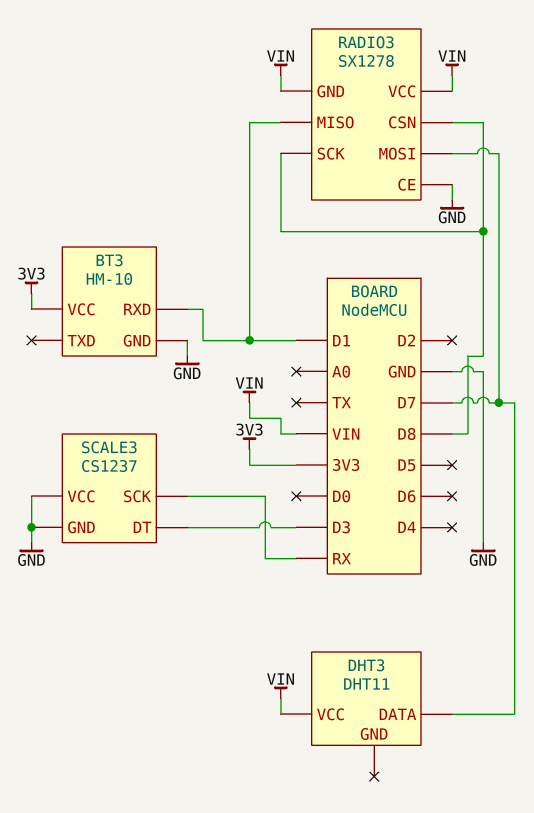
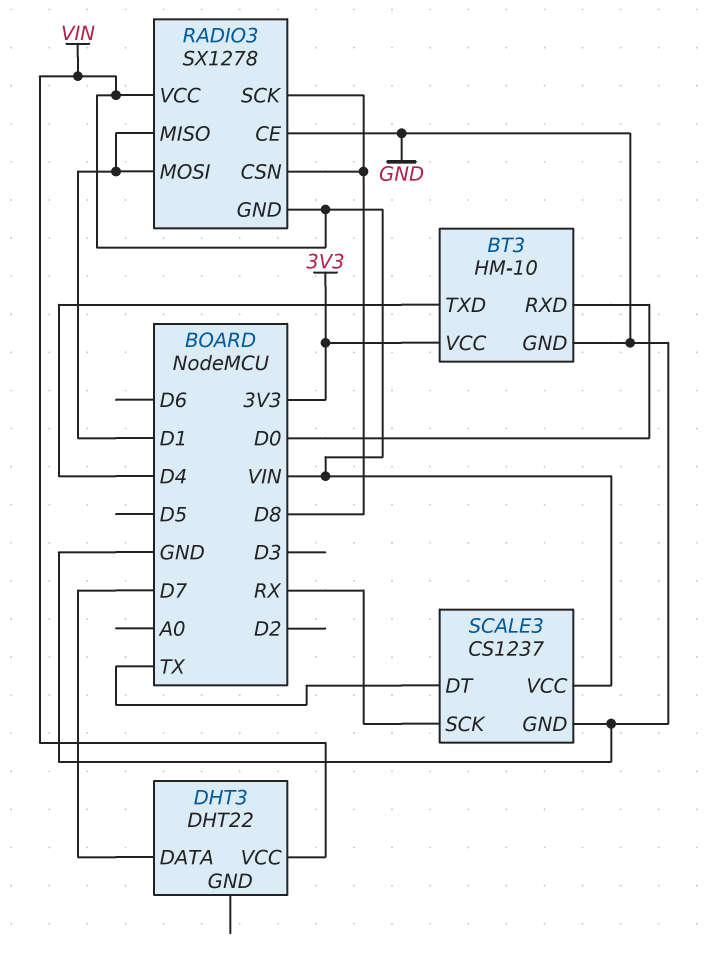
BT3 pin RXD: D1 -> D0
BT3 pin TXD: none -> D4
DHT3: DHT11 -> DHT22
RADIO3 pin MOSI: D7 -> D1
SCALE3 pin DT: D3 -> TX
SCALE3 pin VCC: GND -> VIN

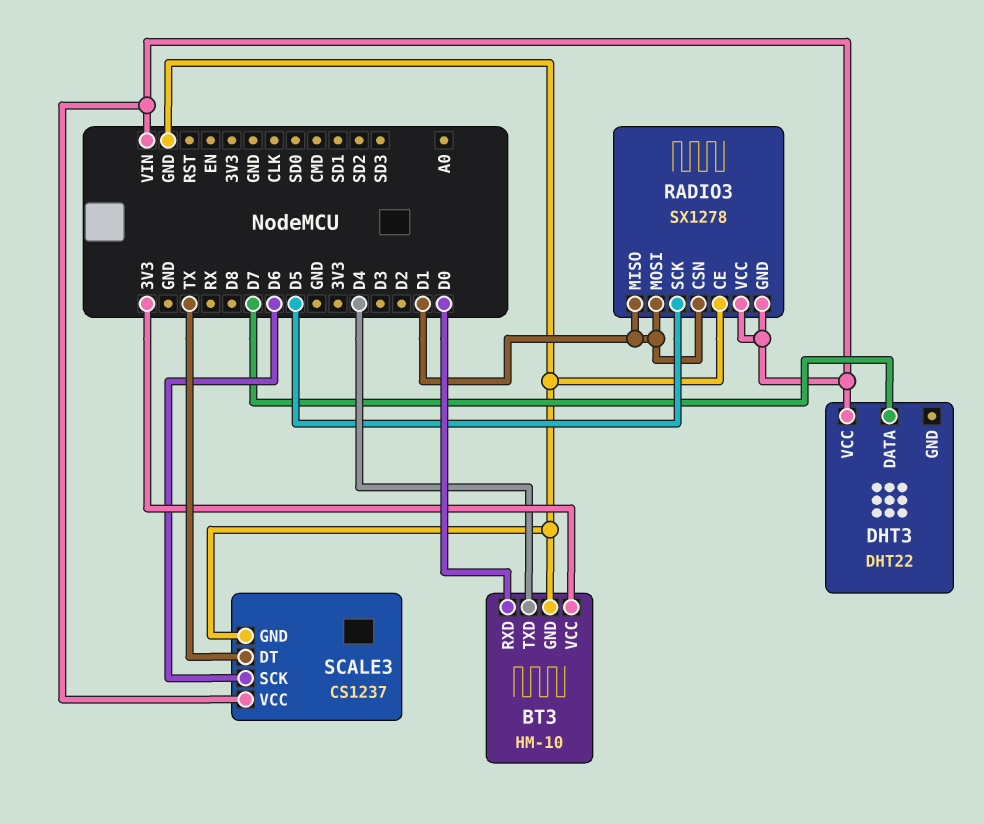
RADIO3 pin CSN: D8 -> D1
RADIO3 pin SCK: D8 -> D5
SCALE3 pin SCK: RX -> D6

